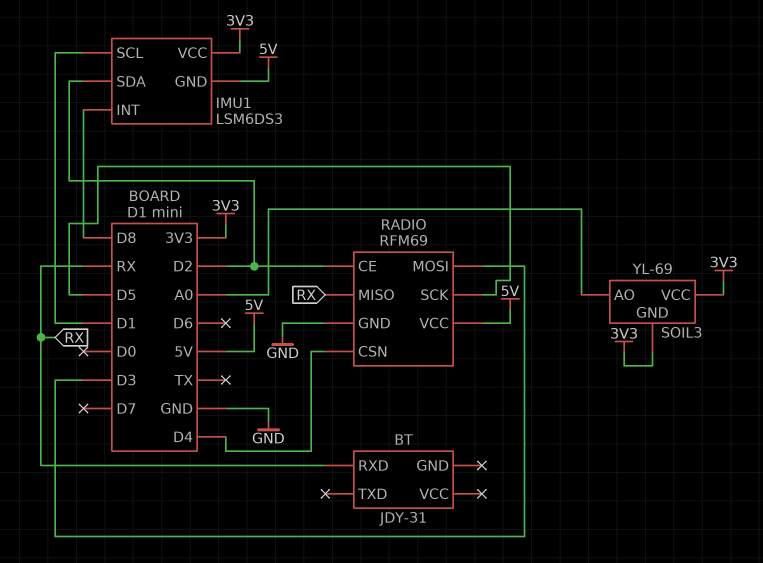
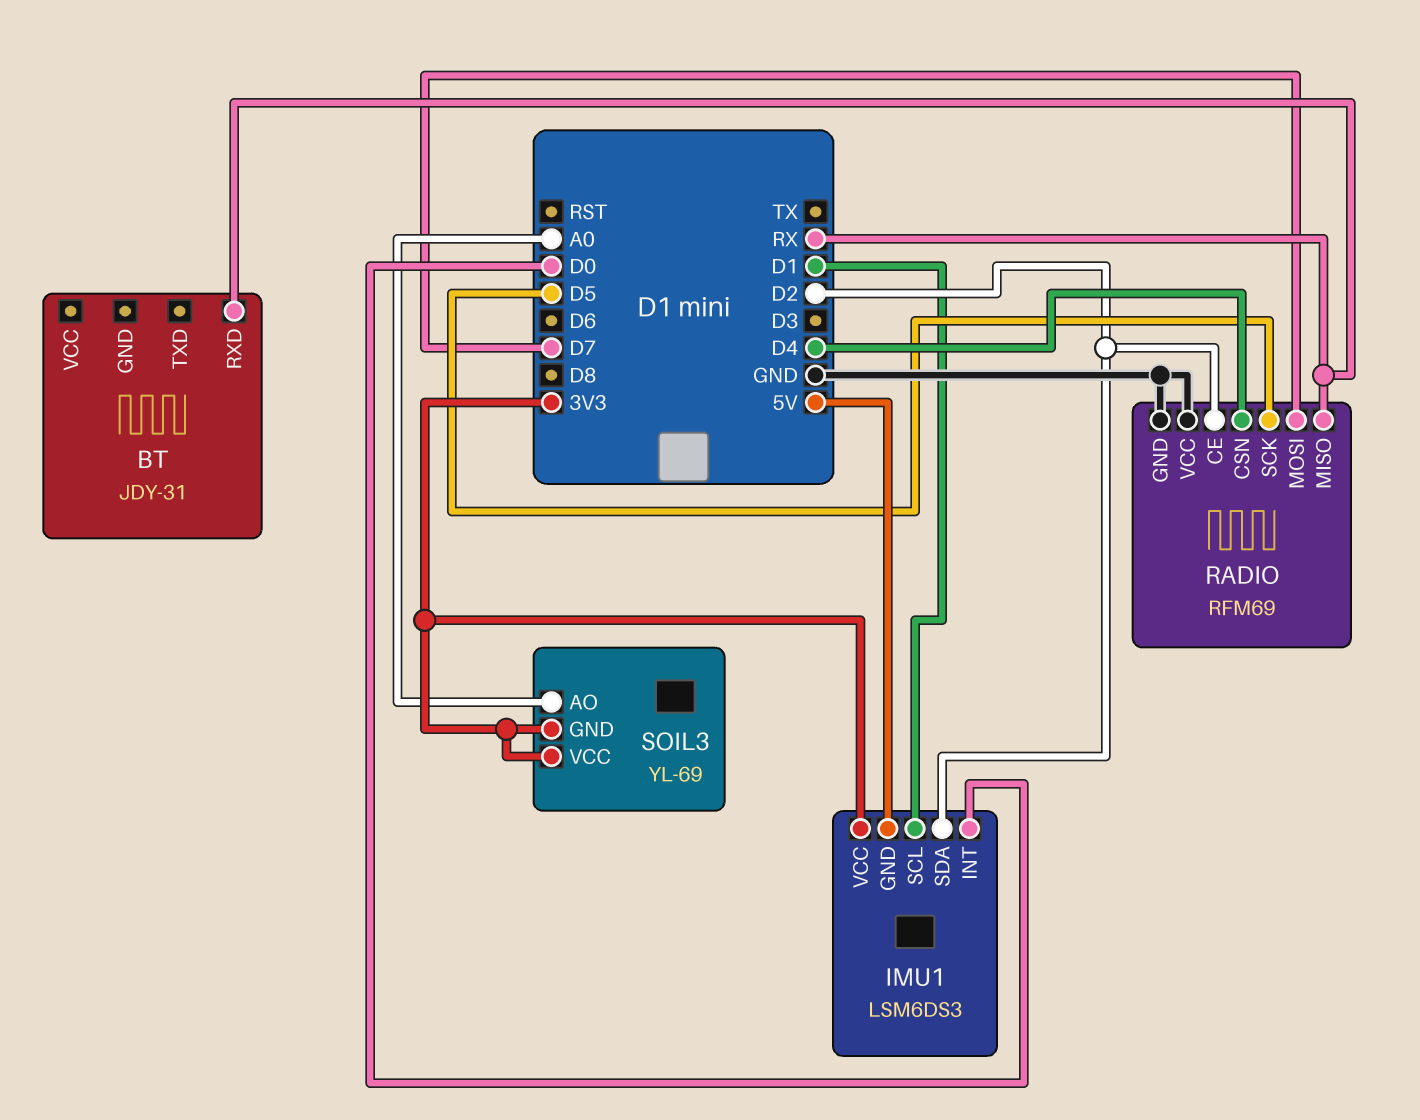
IMU1 pin INT: D8 -> D0
RADIO pin MOSI: D3 -> D7
RADIO pin VCC: 5V -> GND

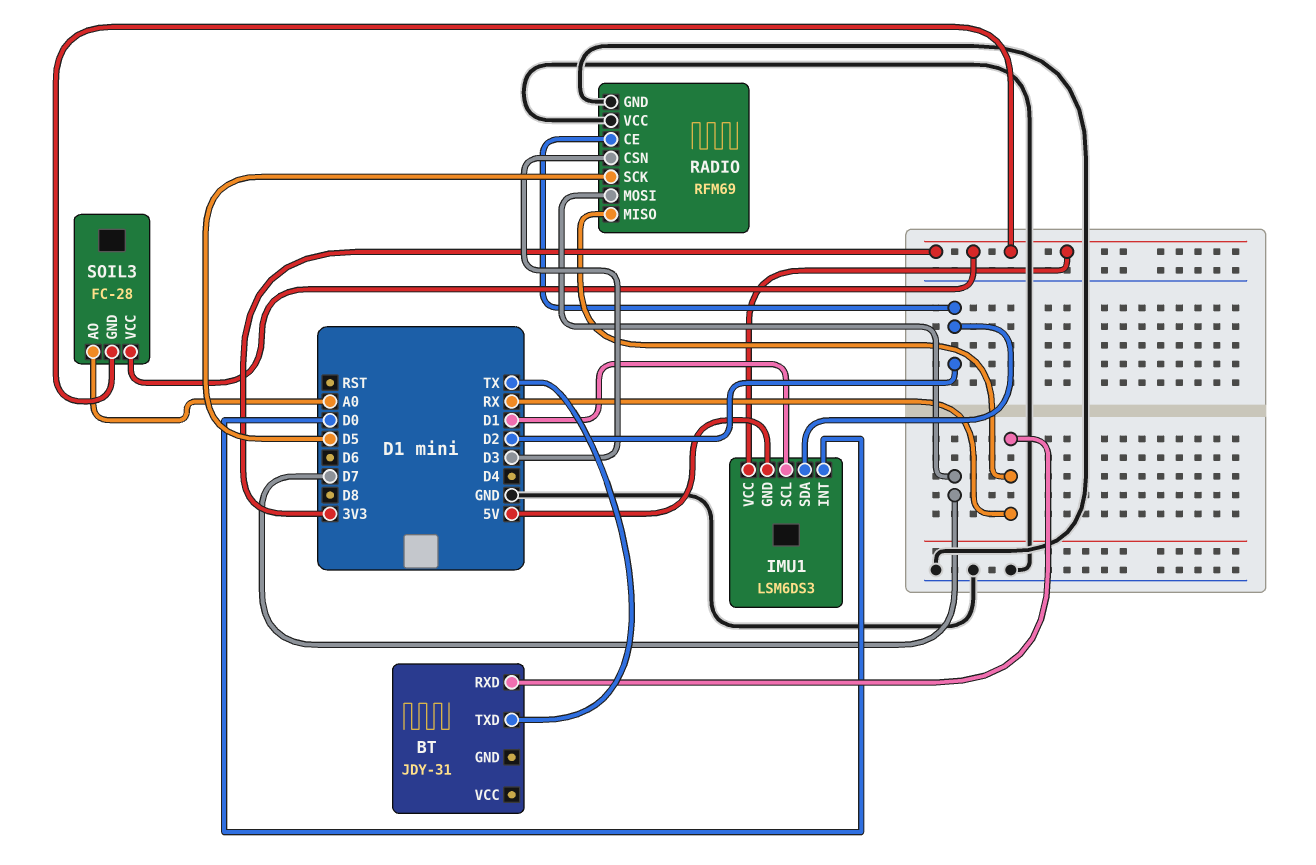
BT pin TXD: none -> TX
RADIO pin CSN: D4 -> D3
SOIL3: YL-69 -> FC-28

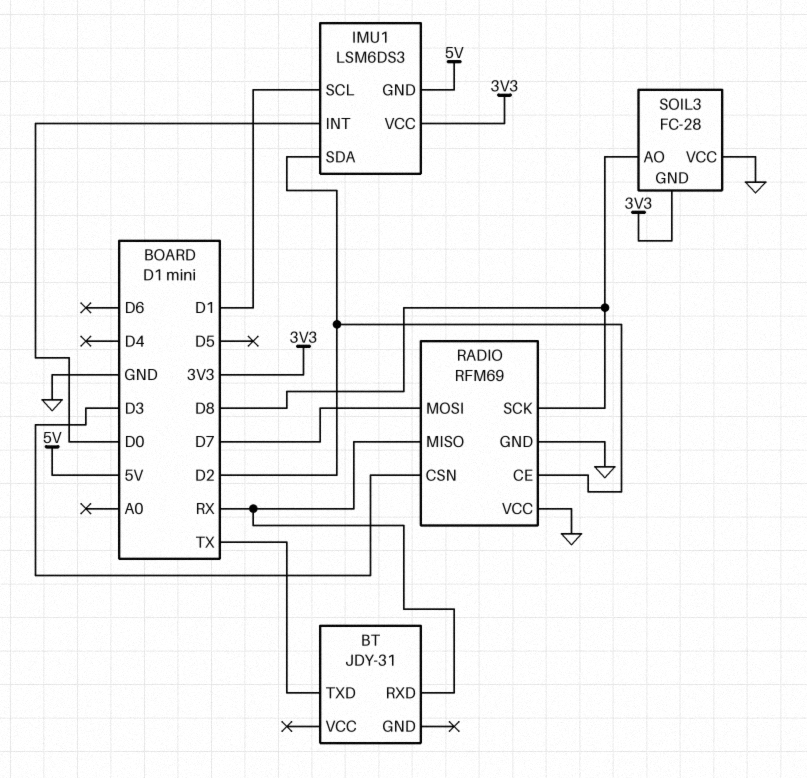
RADIO pin SCK: D5 -> D8
SOIL3 pin AO: A0 -> D8
SOIL3 pin VCC: 3V3 -> GND

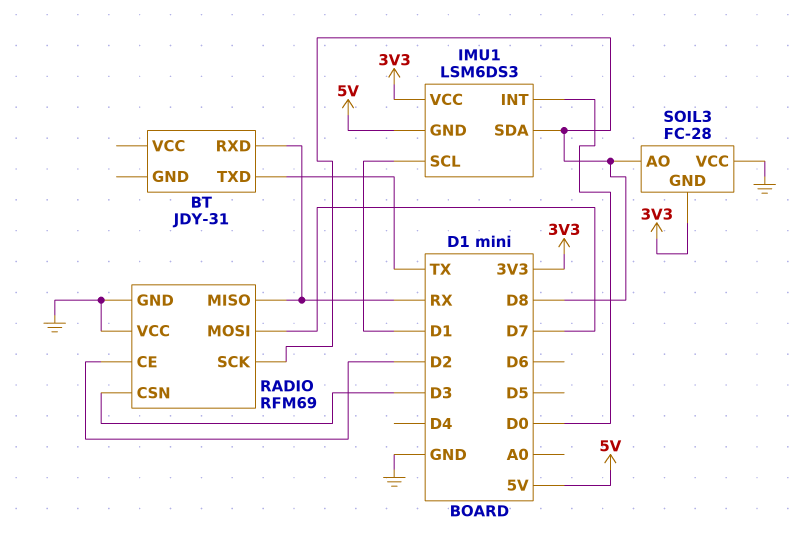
IMU1 pin SDA: D2 -> D8

